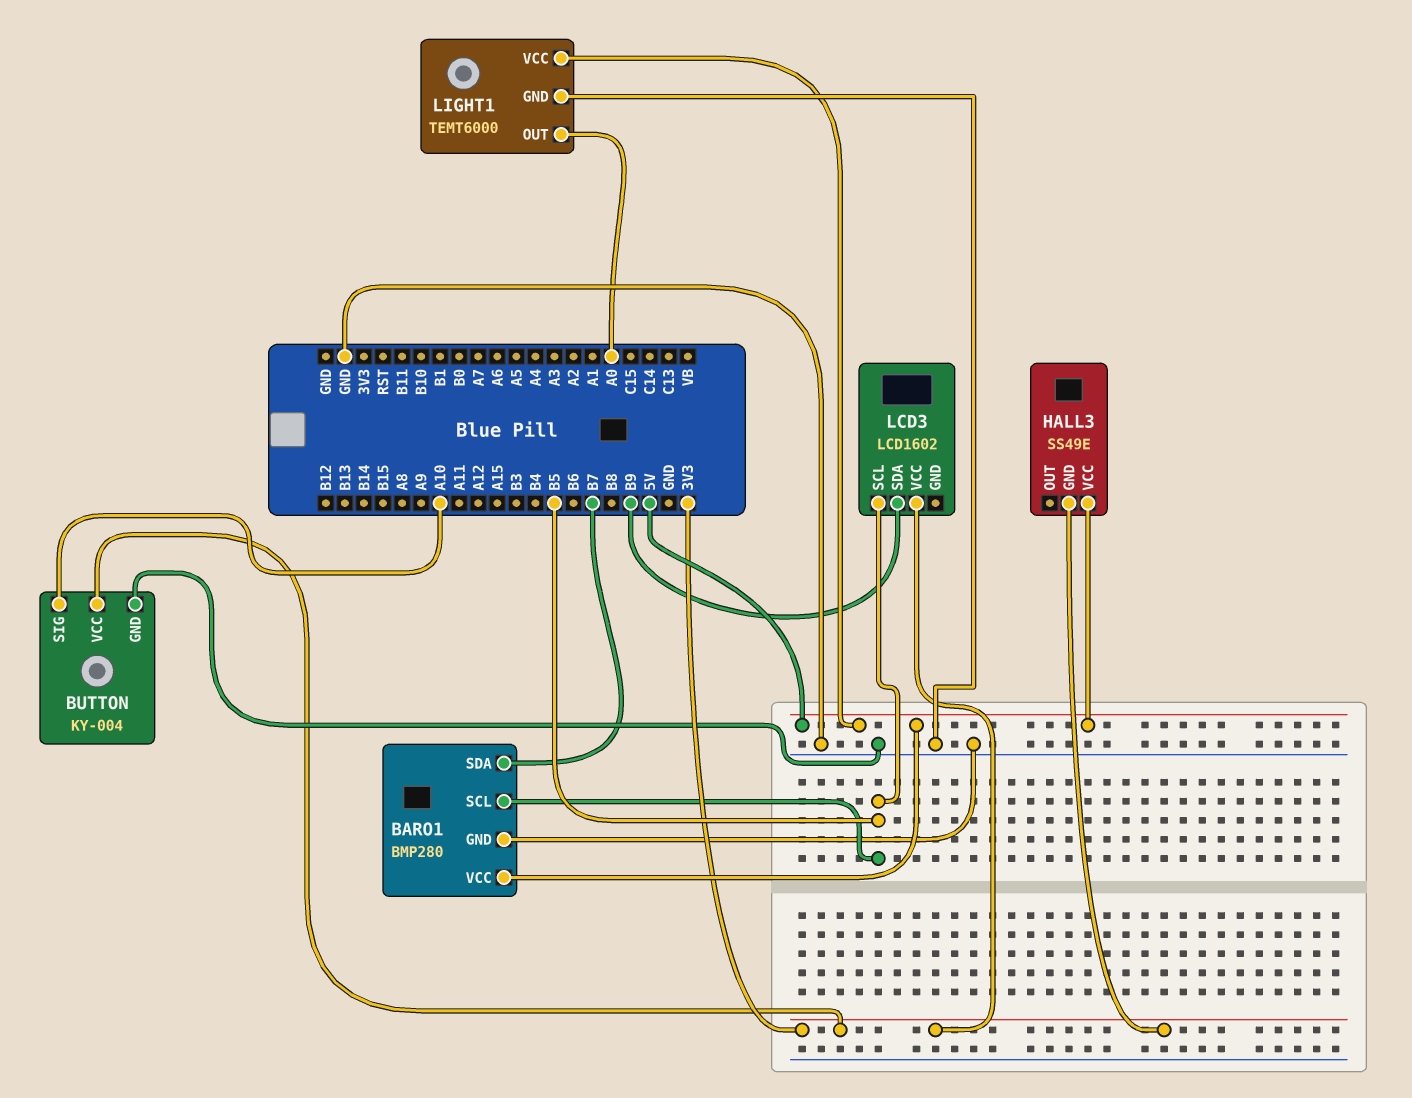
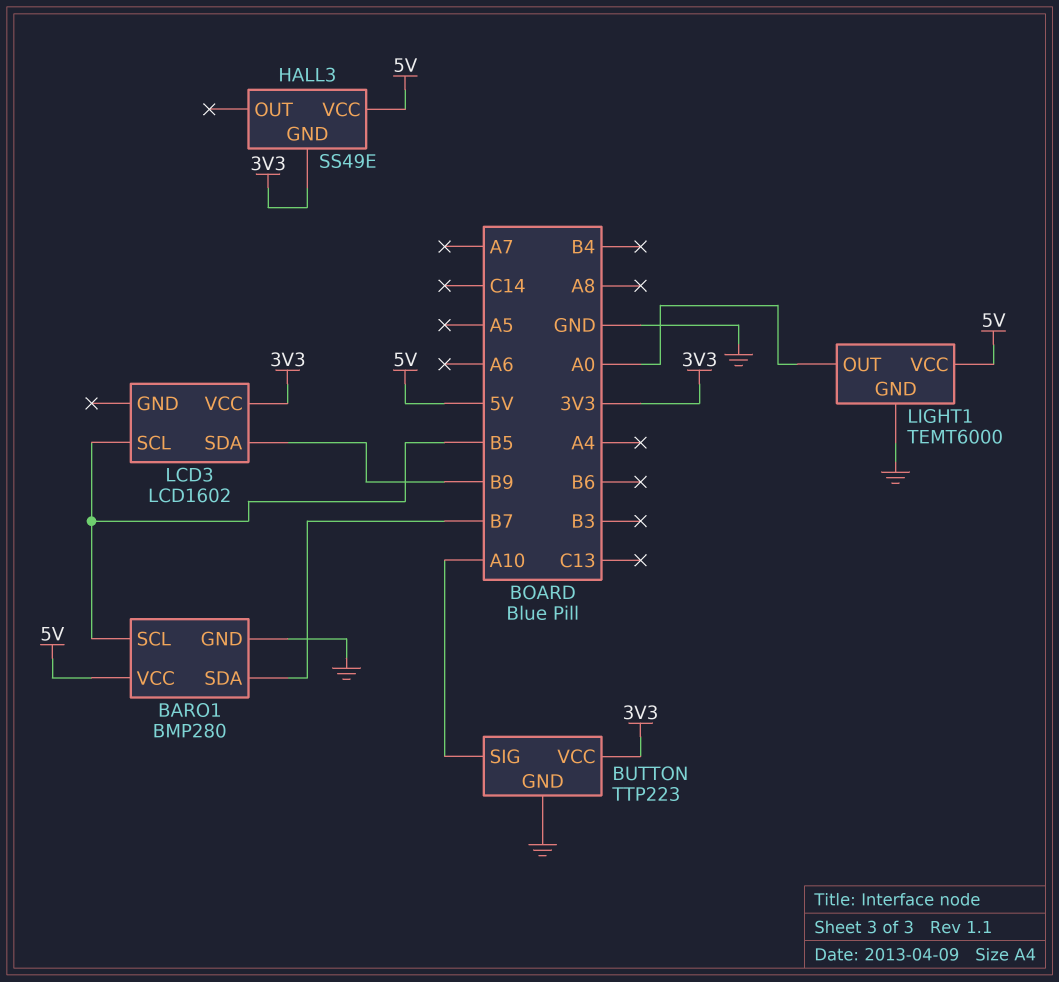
BUTTON: KY-004 -> TTP223

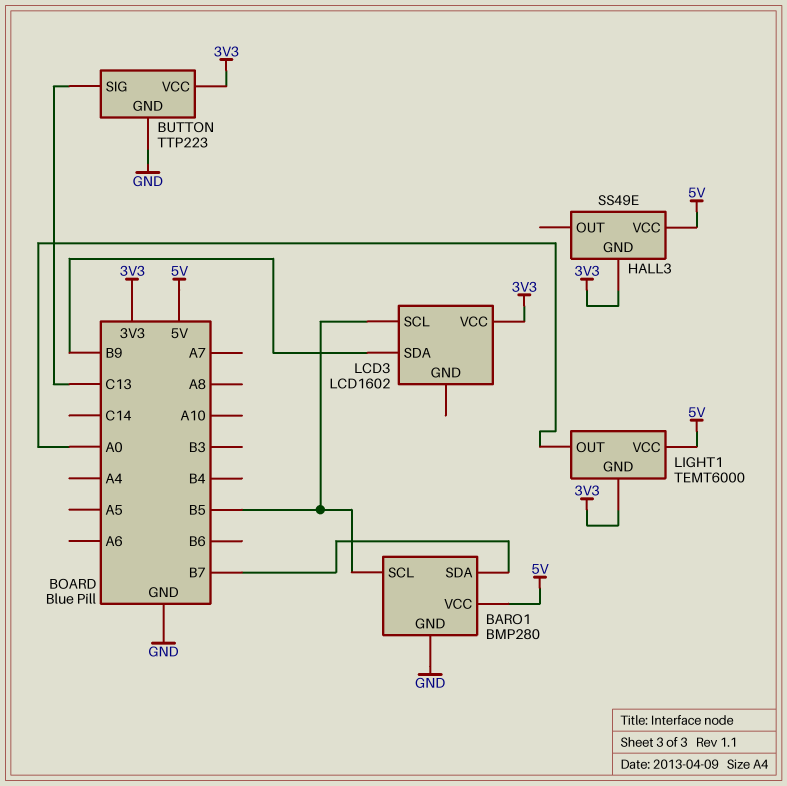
BUTTON pin SIG: A10 -> C13
LIGHT1 pin GND: GND -> 3V3

